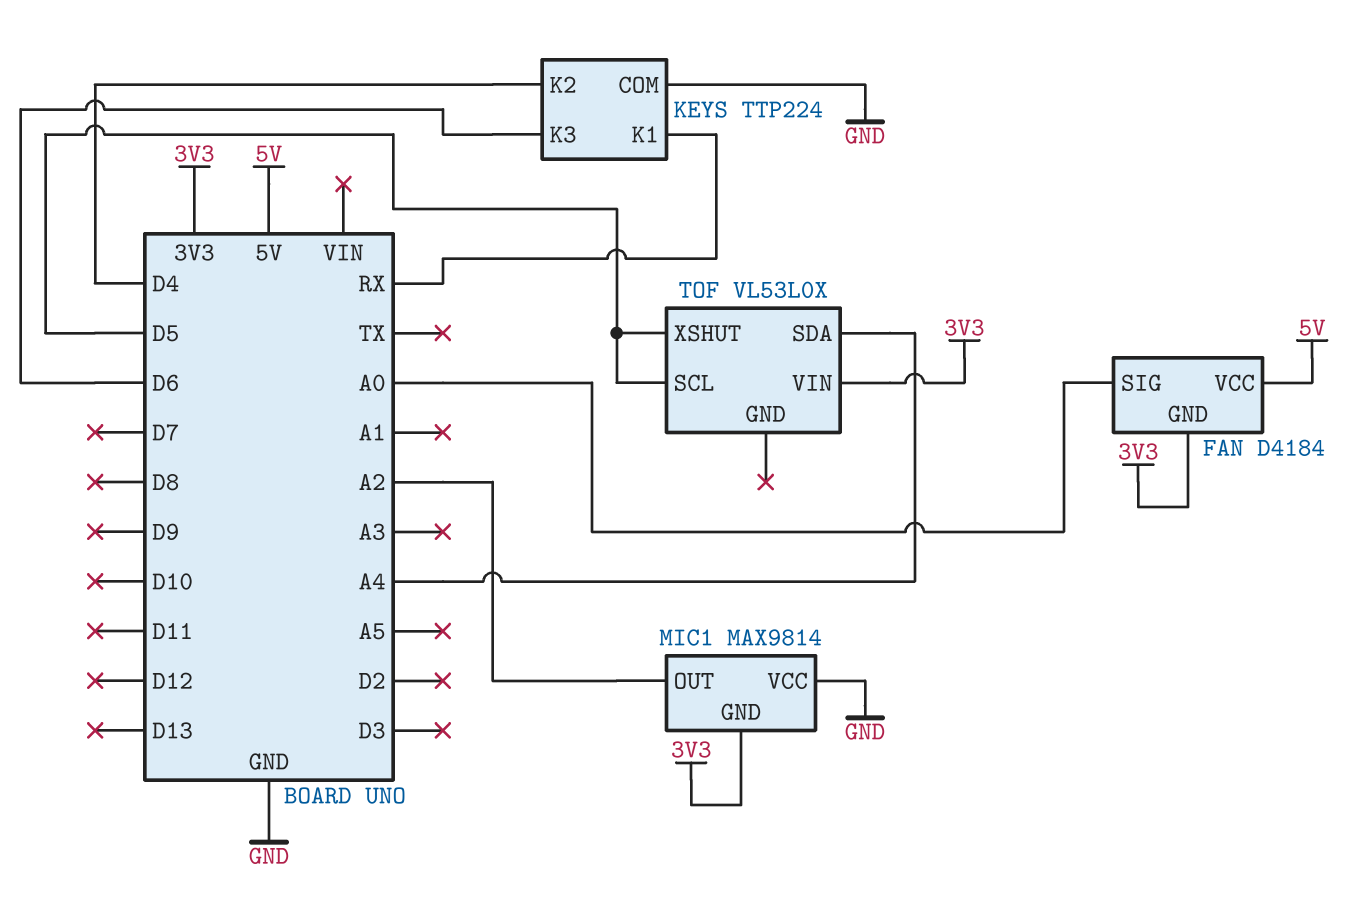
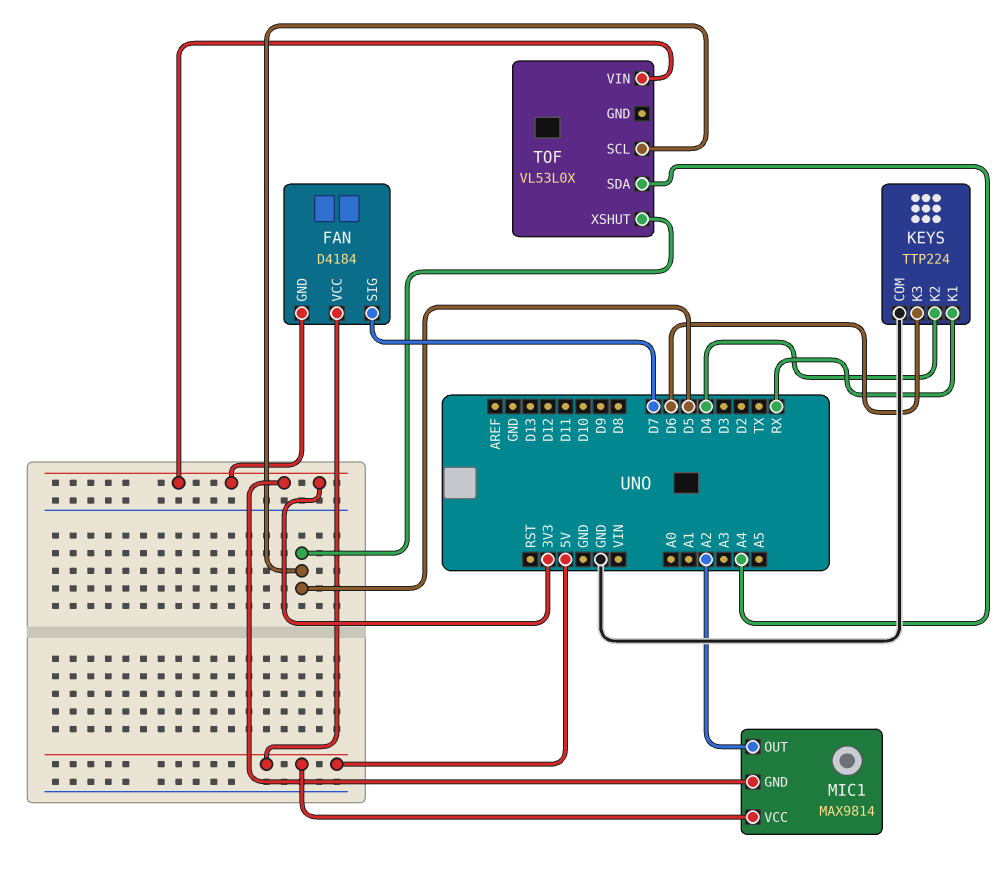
FAN pin SIG: A0 -> D7
MIC1 pin VCC: GND -> 5V

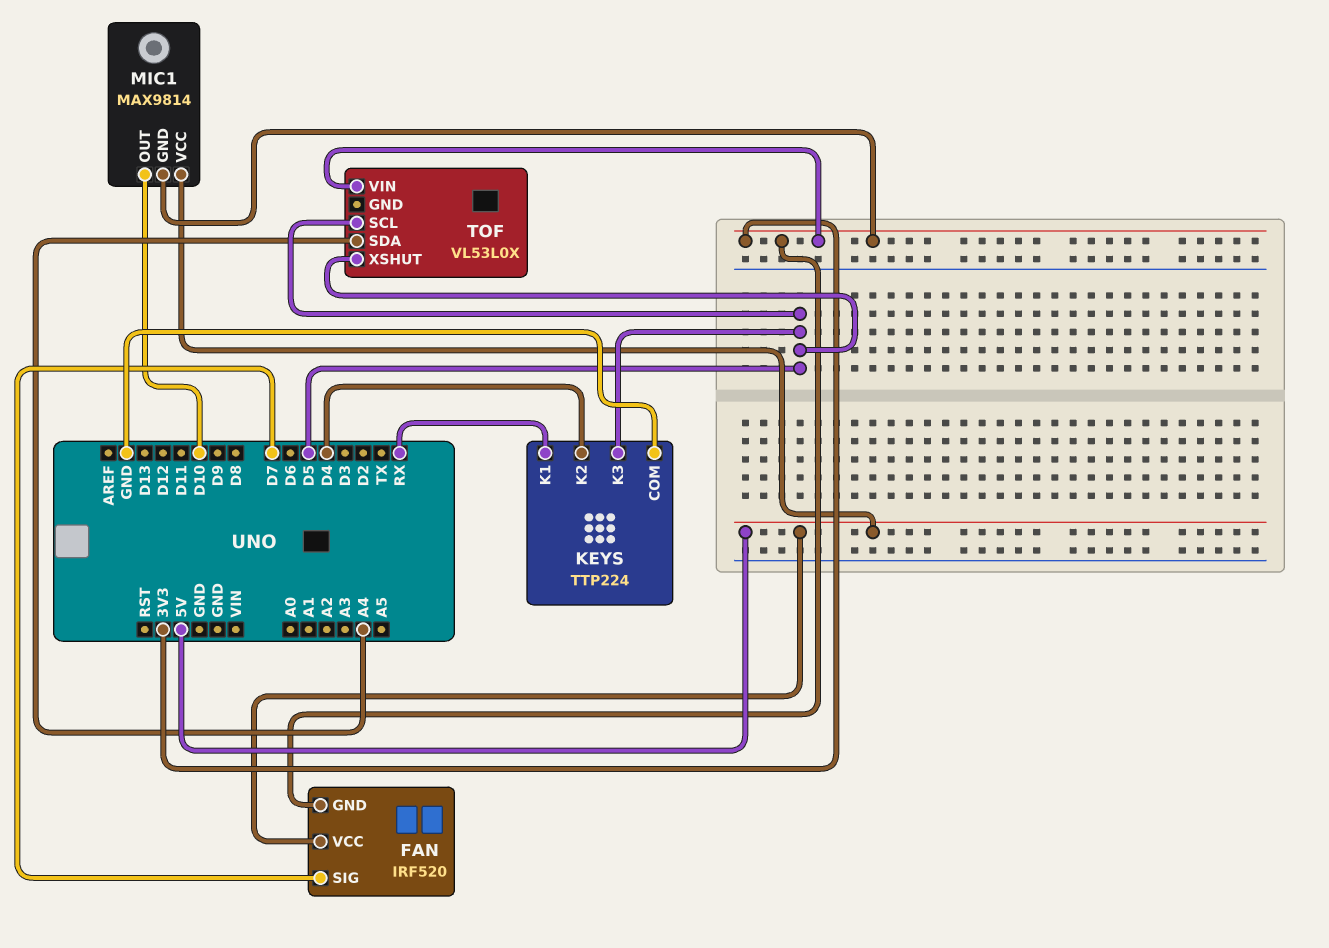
FAN: D4184 -> IRF520
KEYS pin K3: D6 -> D5
MIC1 pin OUT: A2 -> D10

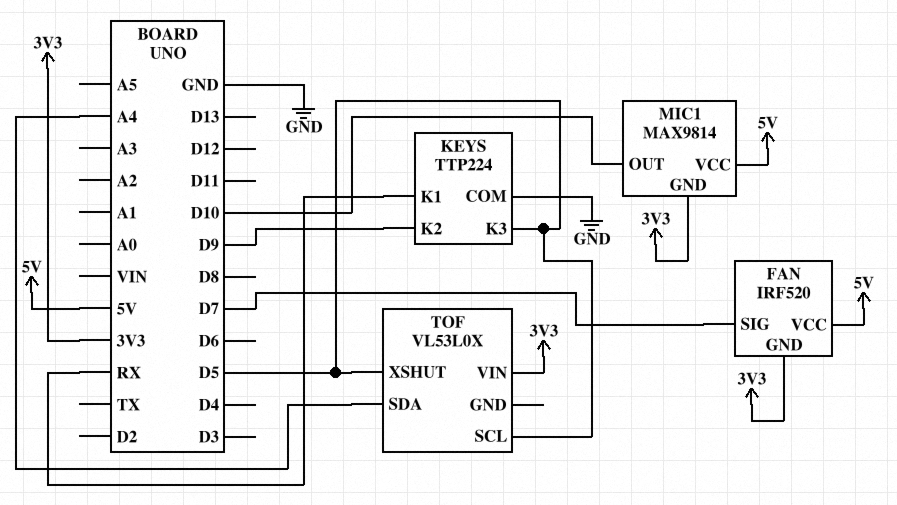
KEYS pin K2: D4 -> D9

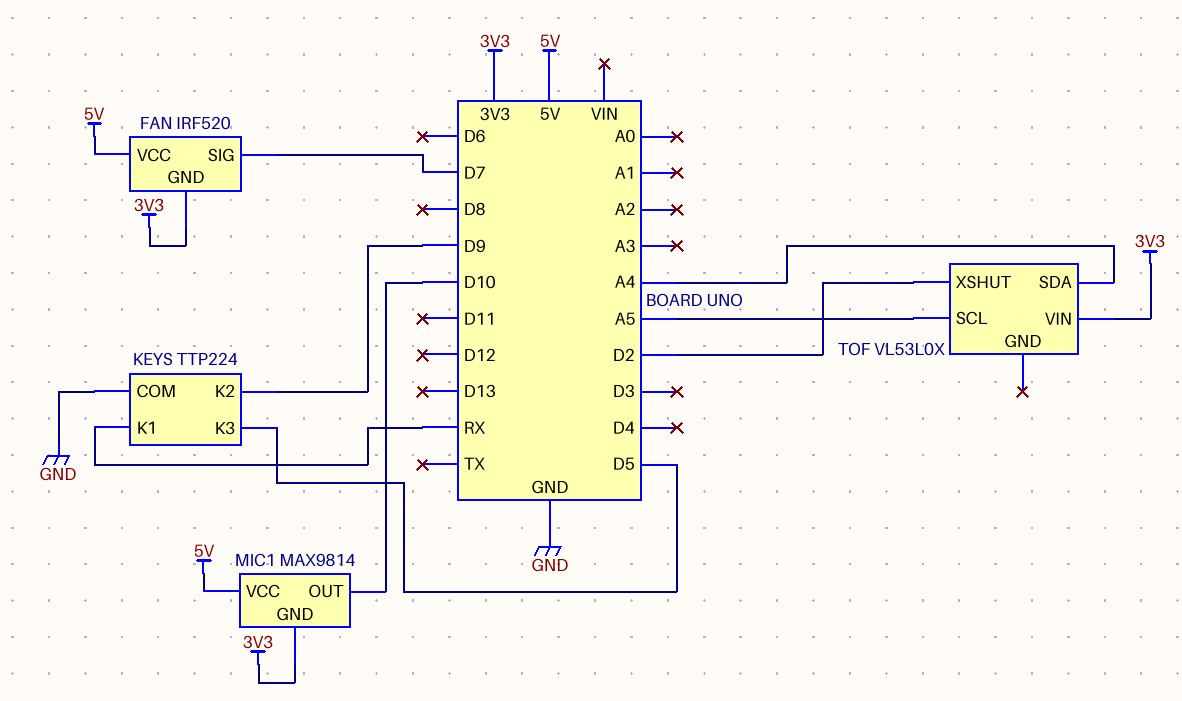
TOF pin SCL: D5 -> A5
TOF pin XSHUT: D5 -> D2

